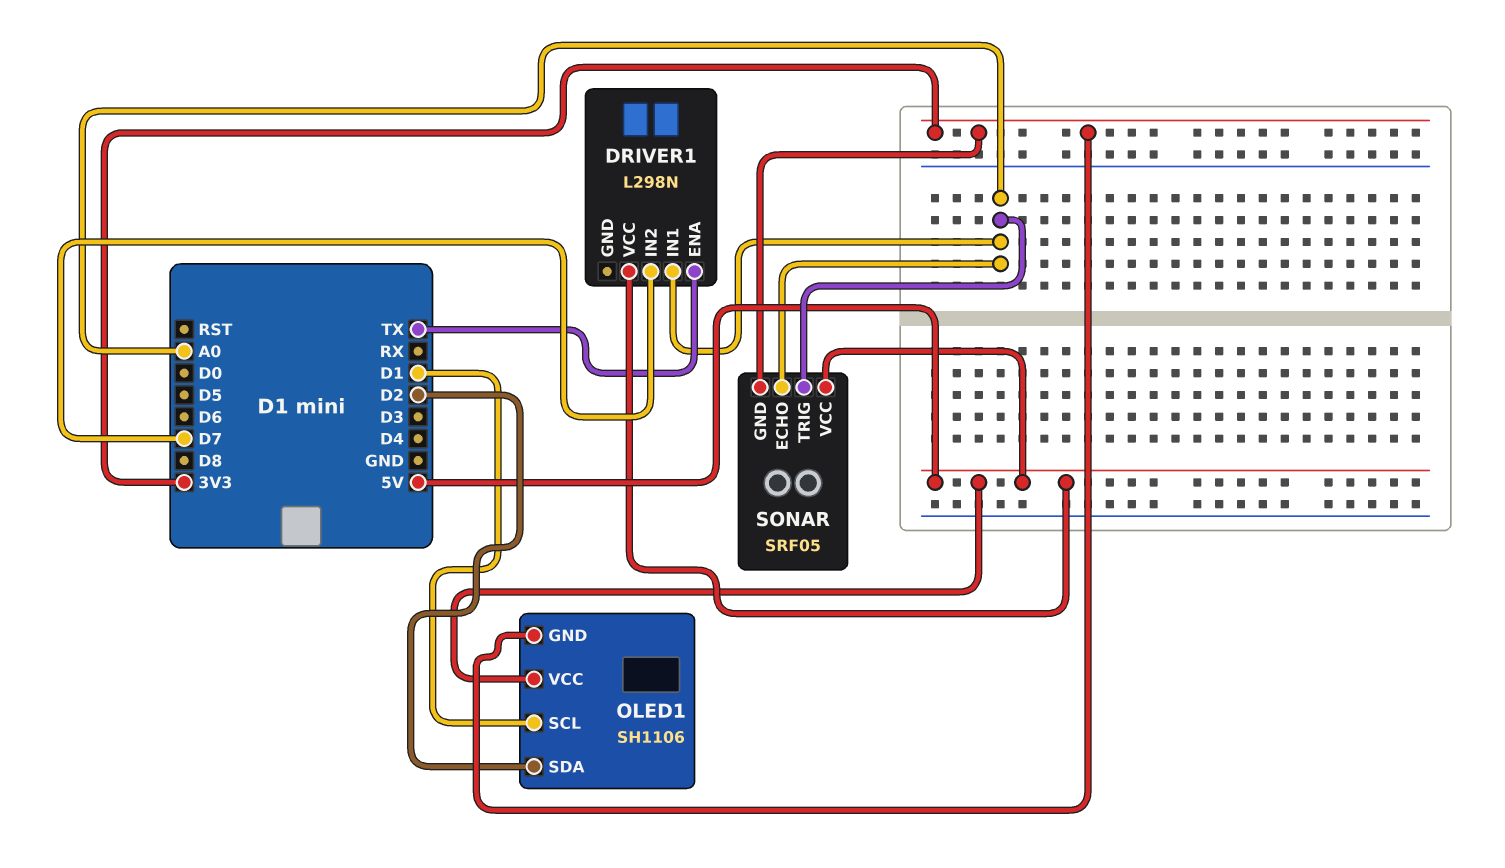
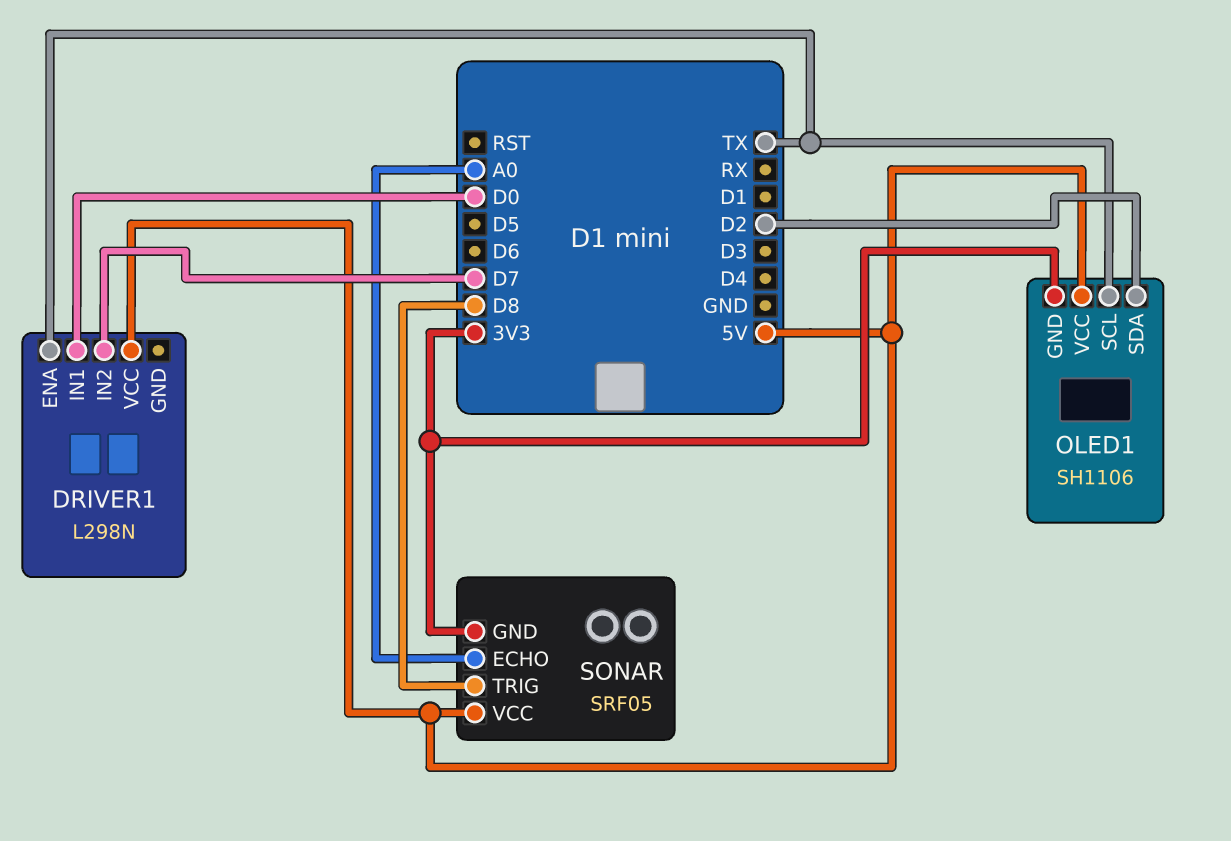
DRIVER1 pin IN1: A0 -> D0
OLED1 pin SCL: D1 -> TX
SONAR pin TRIG: A0 -> D8

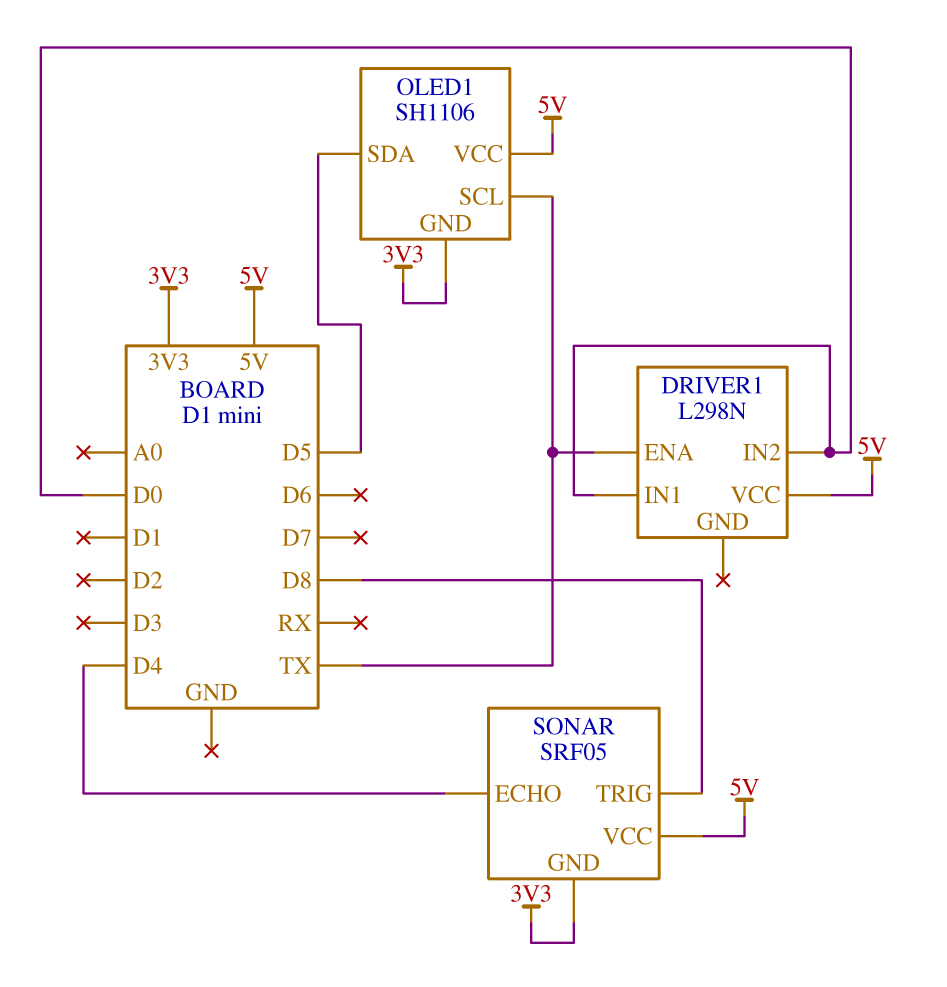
DRIVER1 pin IN2: D7 -> D0
OLED1 pin SDA: D2 -> D5
SONAR pin ECHO: A0 -> D4

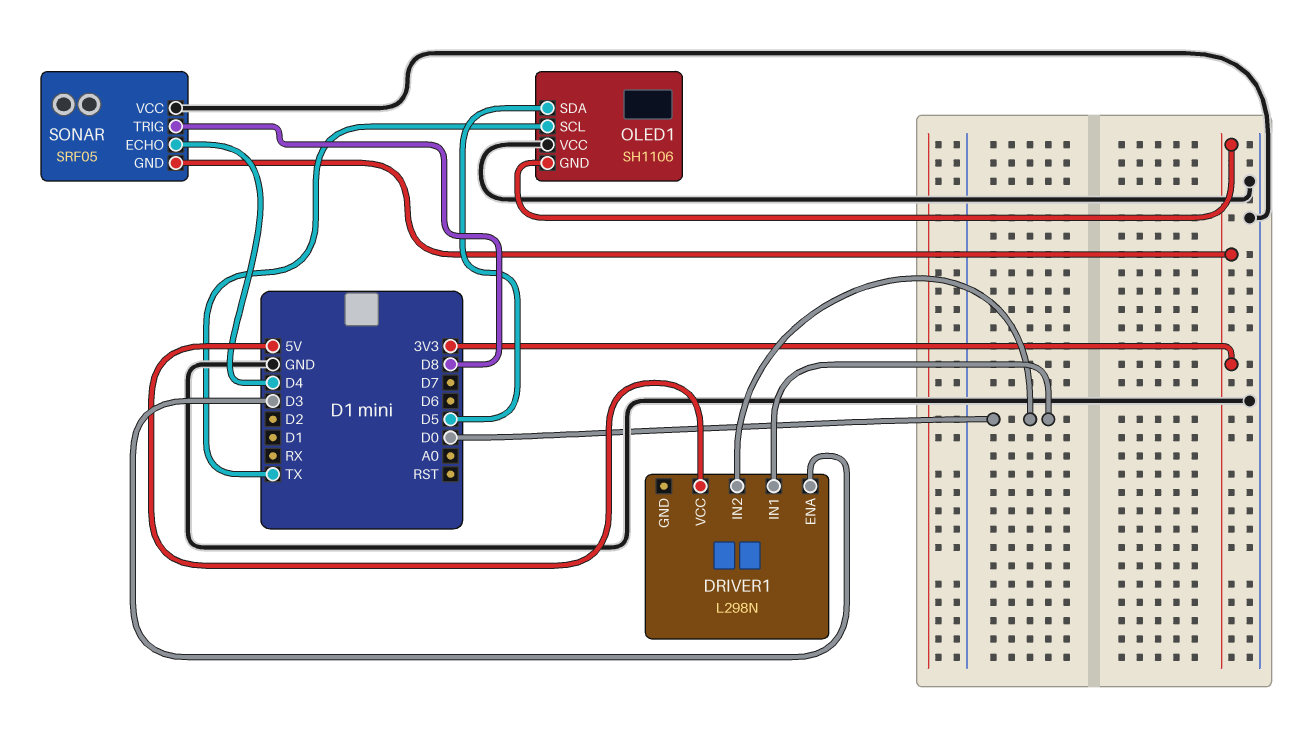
DRIVER1 pin ENA: TX -> D3
OLED1 pin VCC: 5V -> GND
SONAR pin VCC: 5V -> GND

